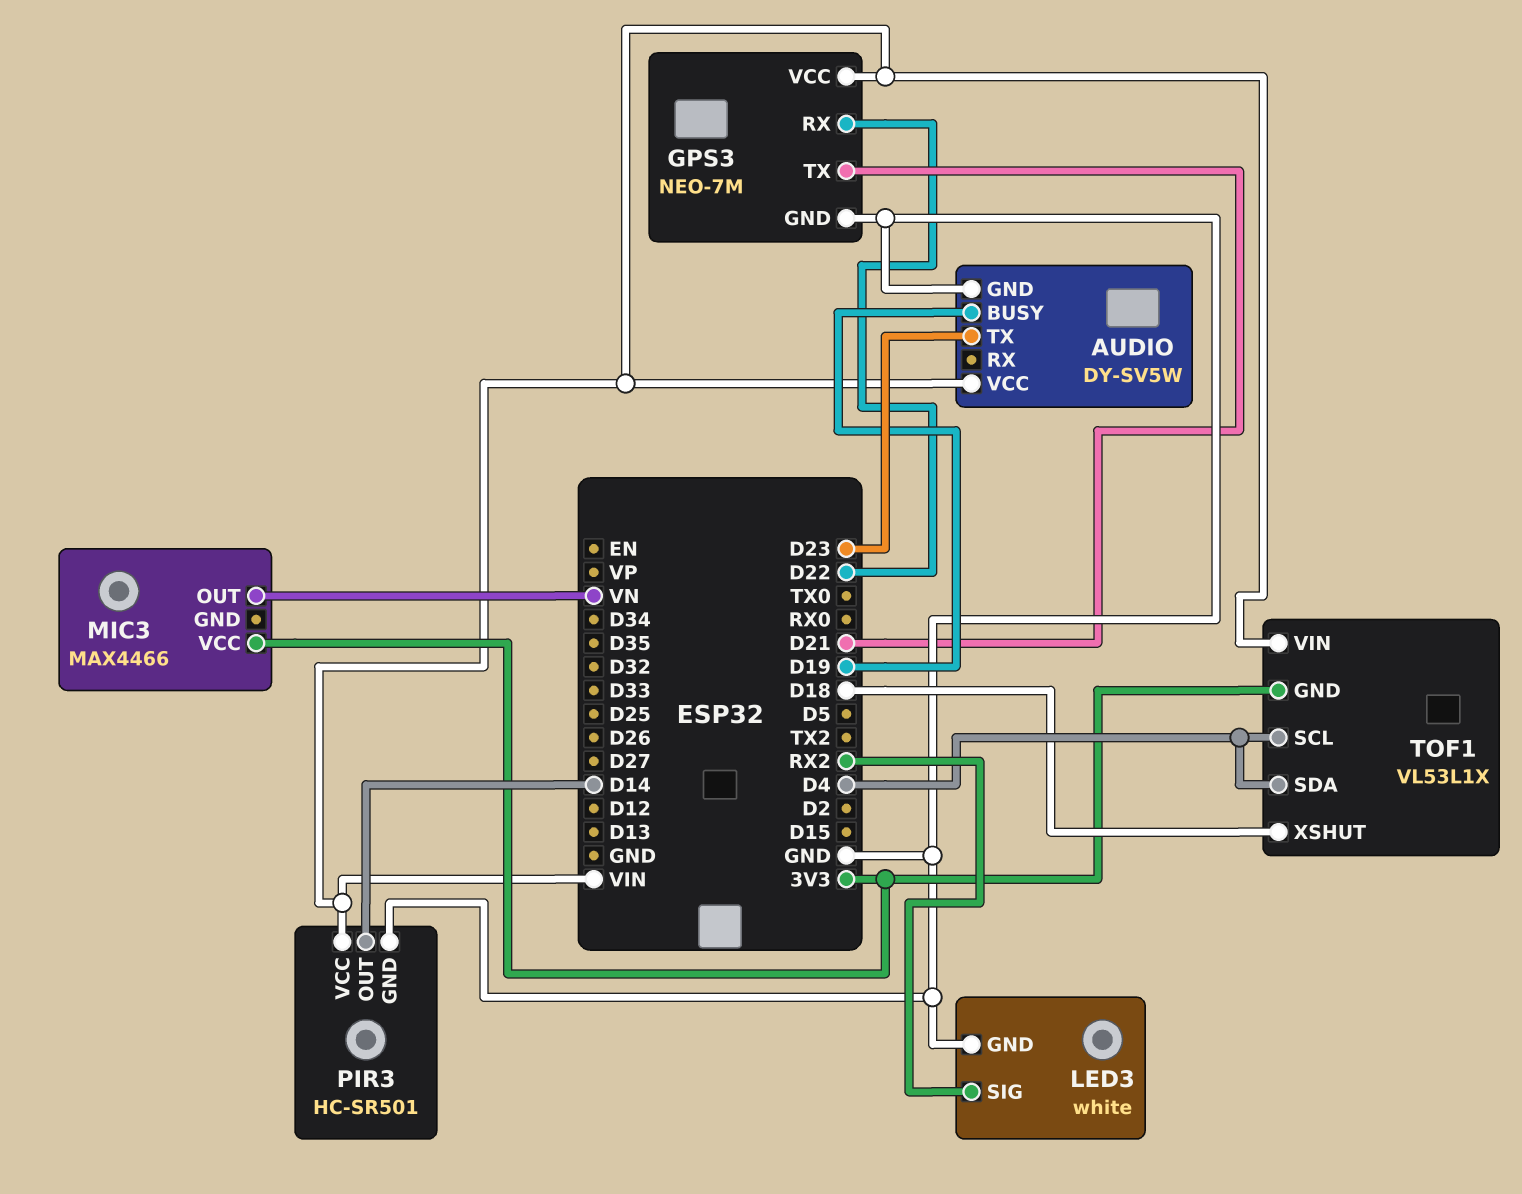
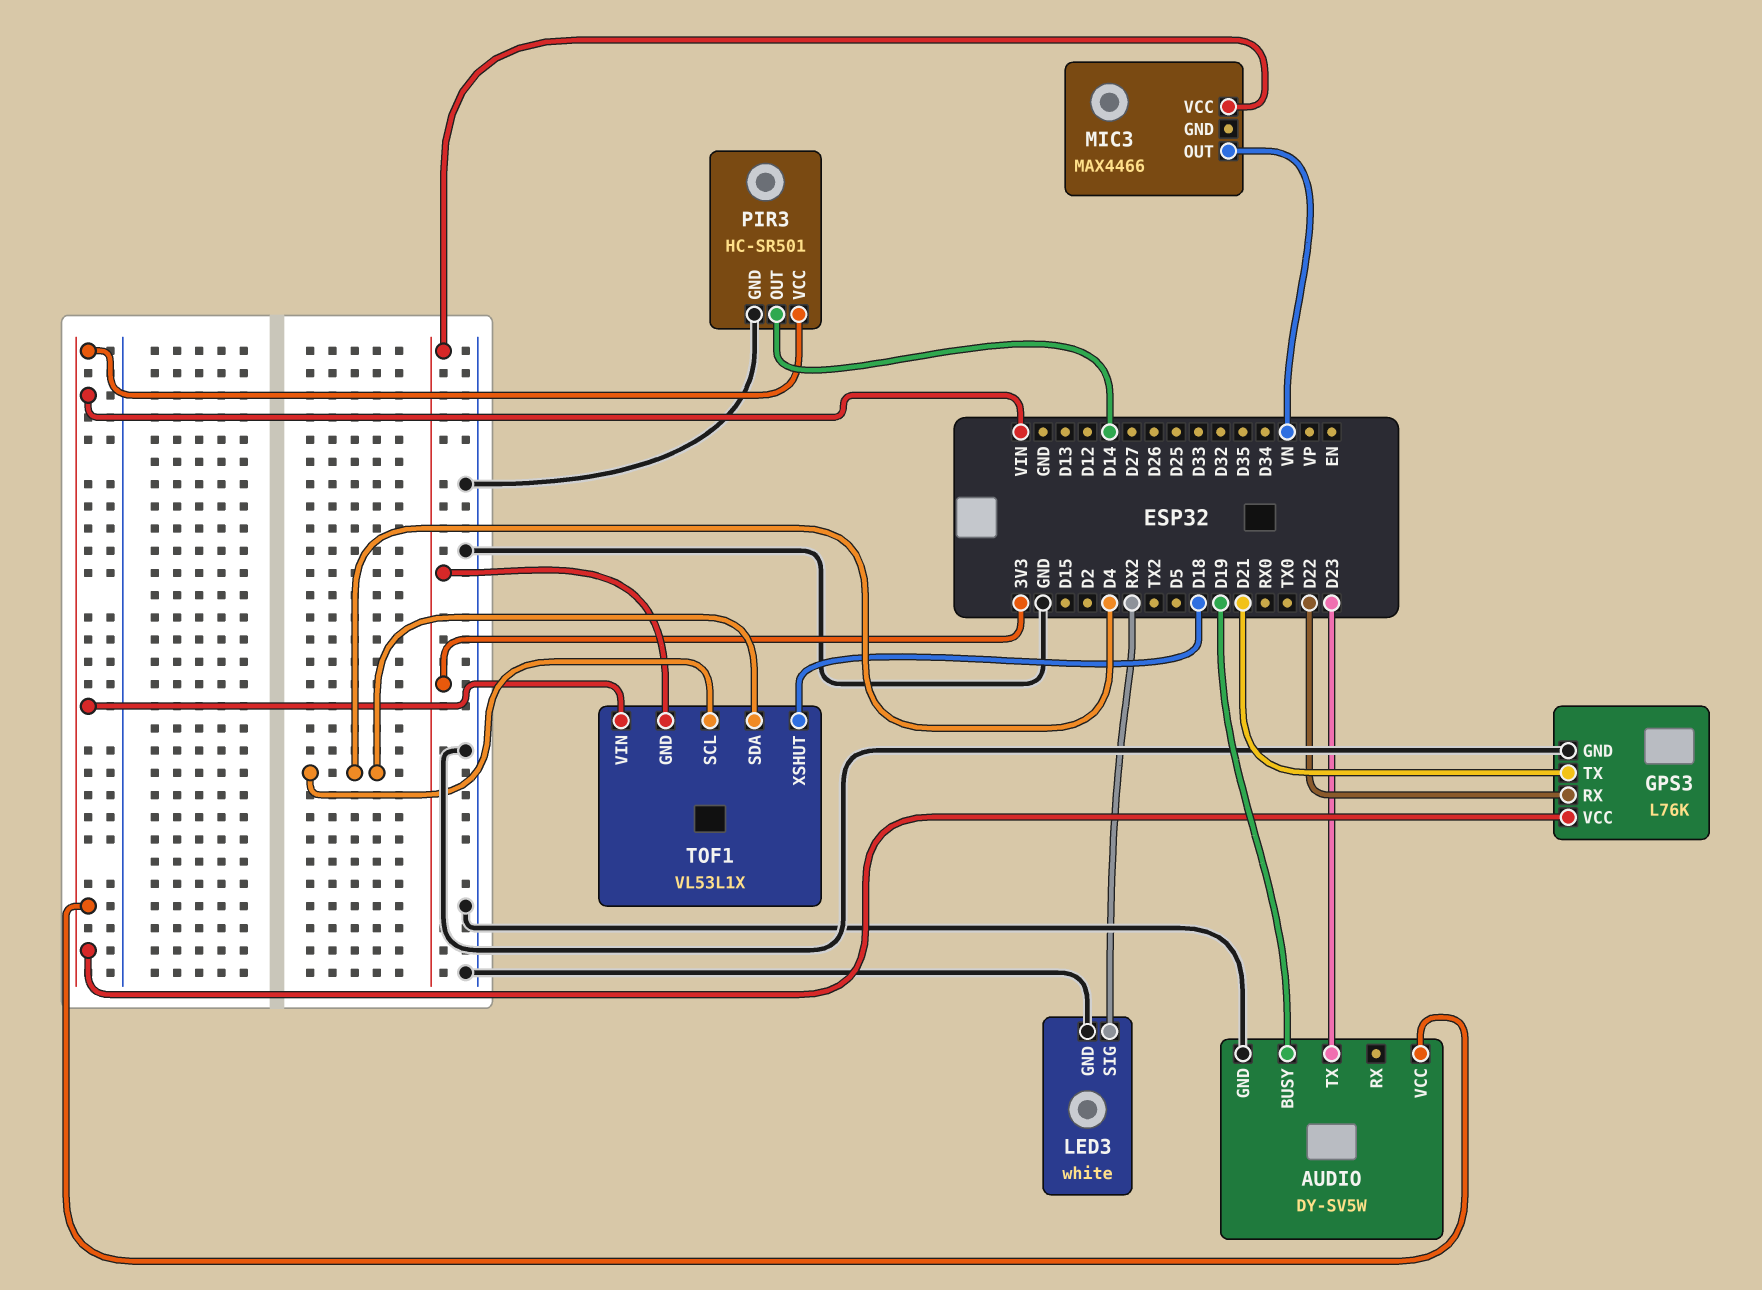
GPS3: NEO-7M -> L76K

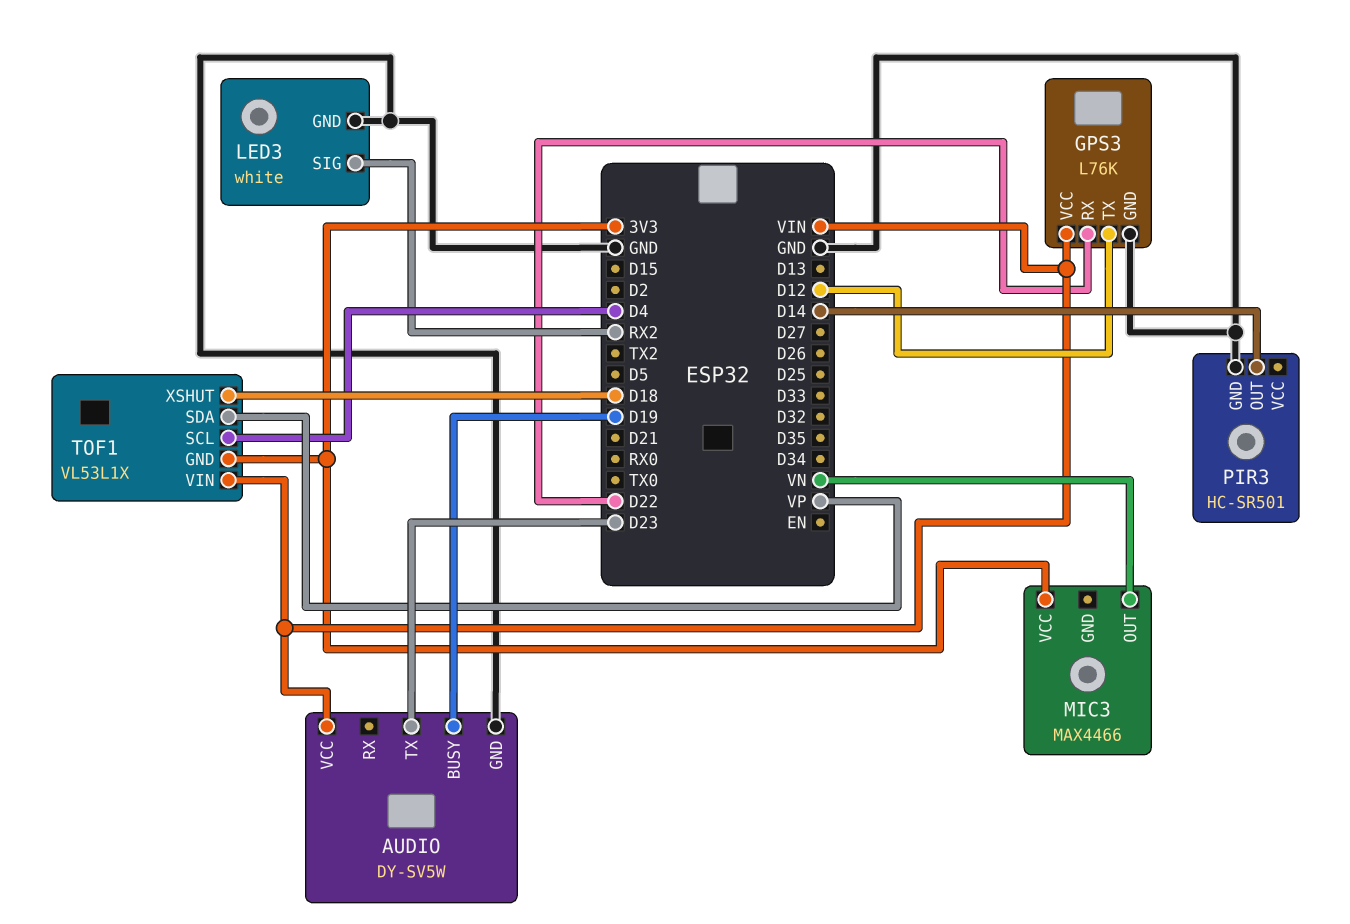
GPS3 pin TX: D21 -> D12
PIR3 pin VCC: VIN -> none
TOF1 pin SDA: D4 -> VP

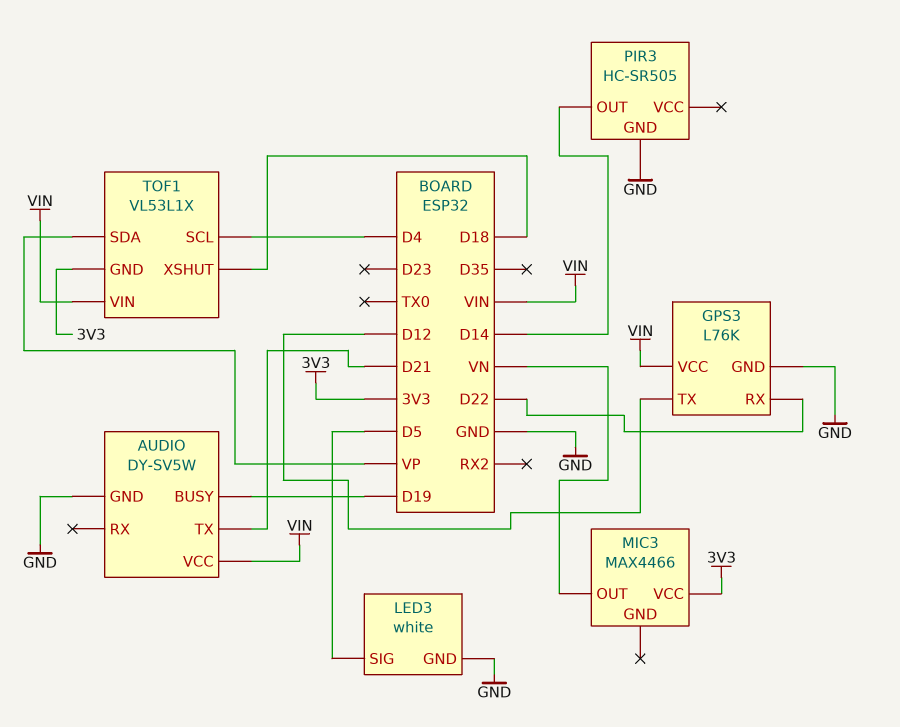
AUDIO pin TX: D23 -> D21
LED3 pin SIG: RX2 -> D5
PIR3: HC-SR501 -> HC-SR505

